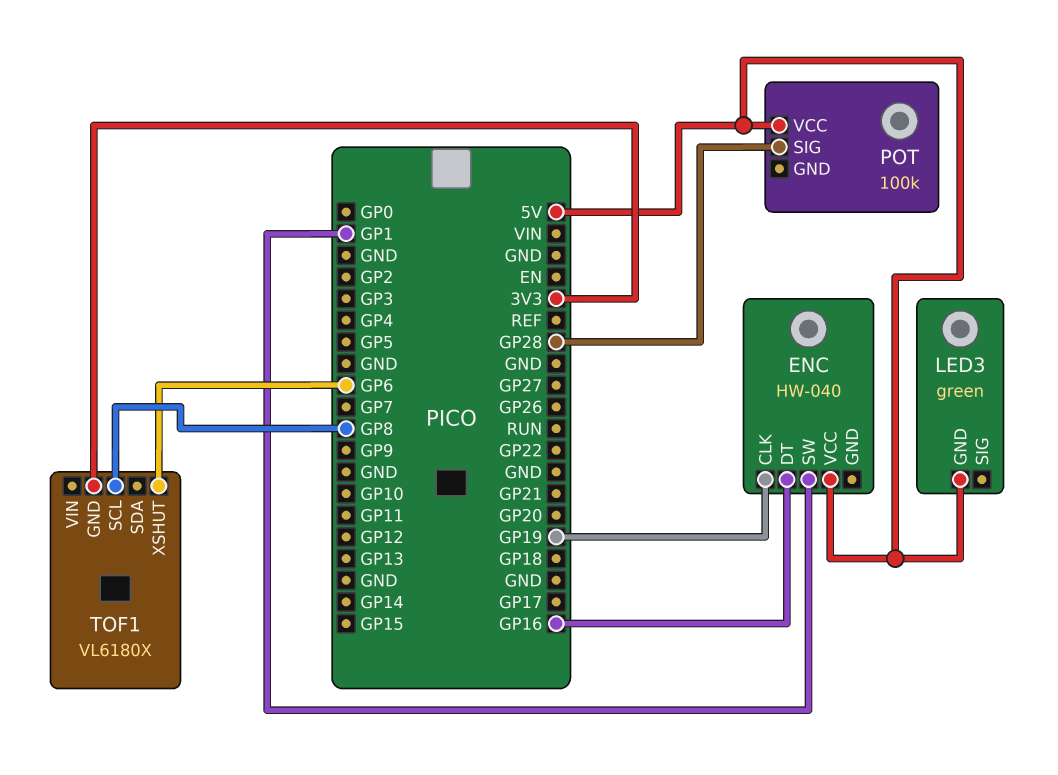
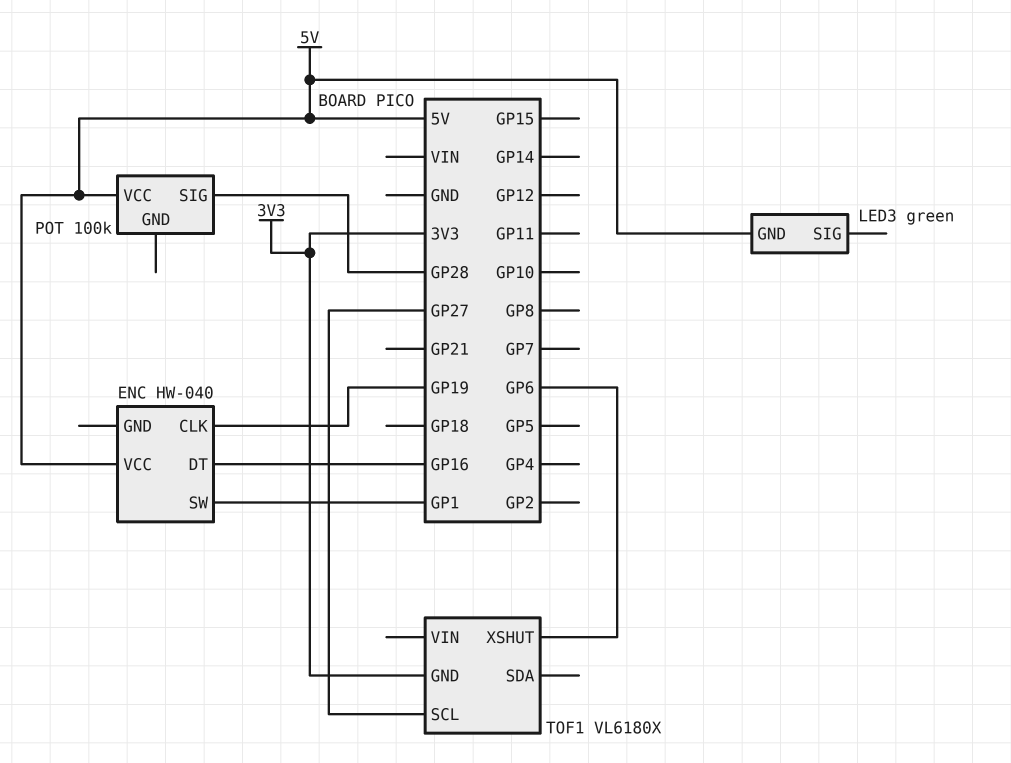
TOF1 pin SCL: GP8 -> GP27

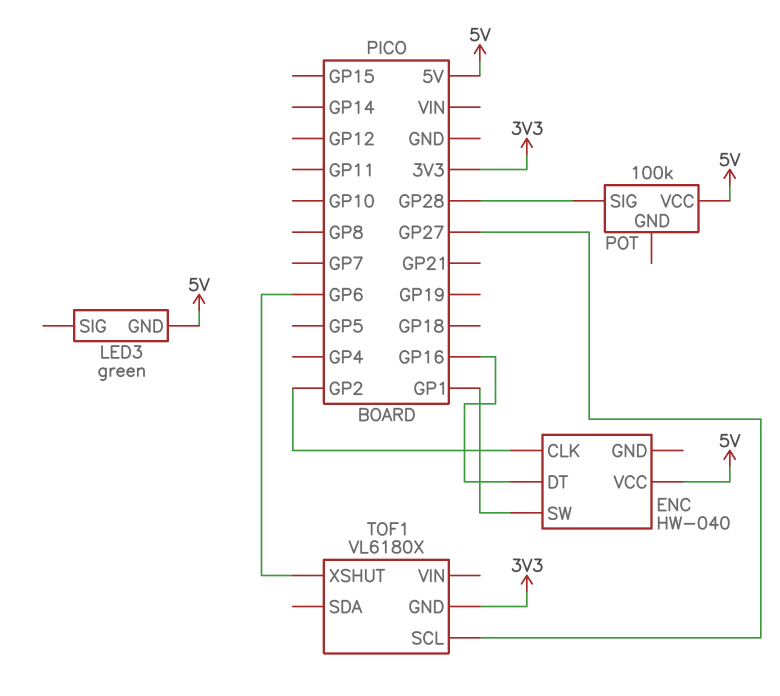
ENC pin CLK: GP19 -> GP2

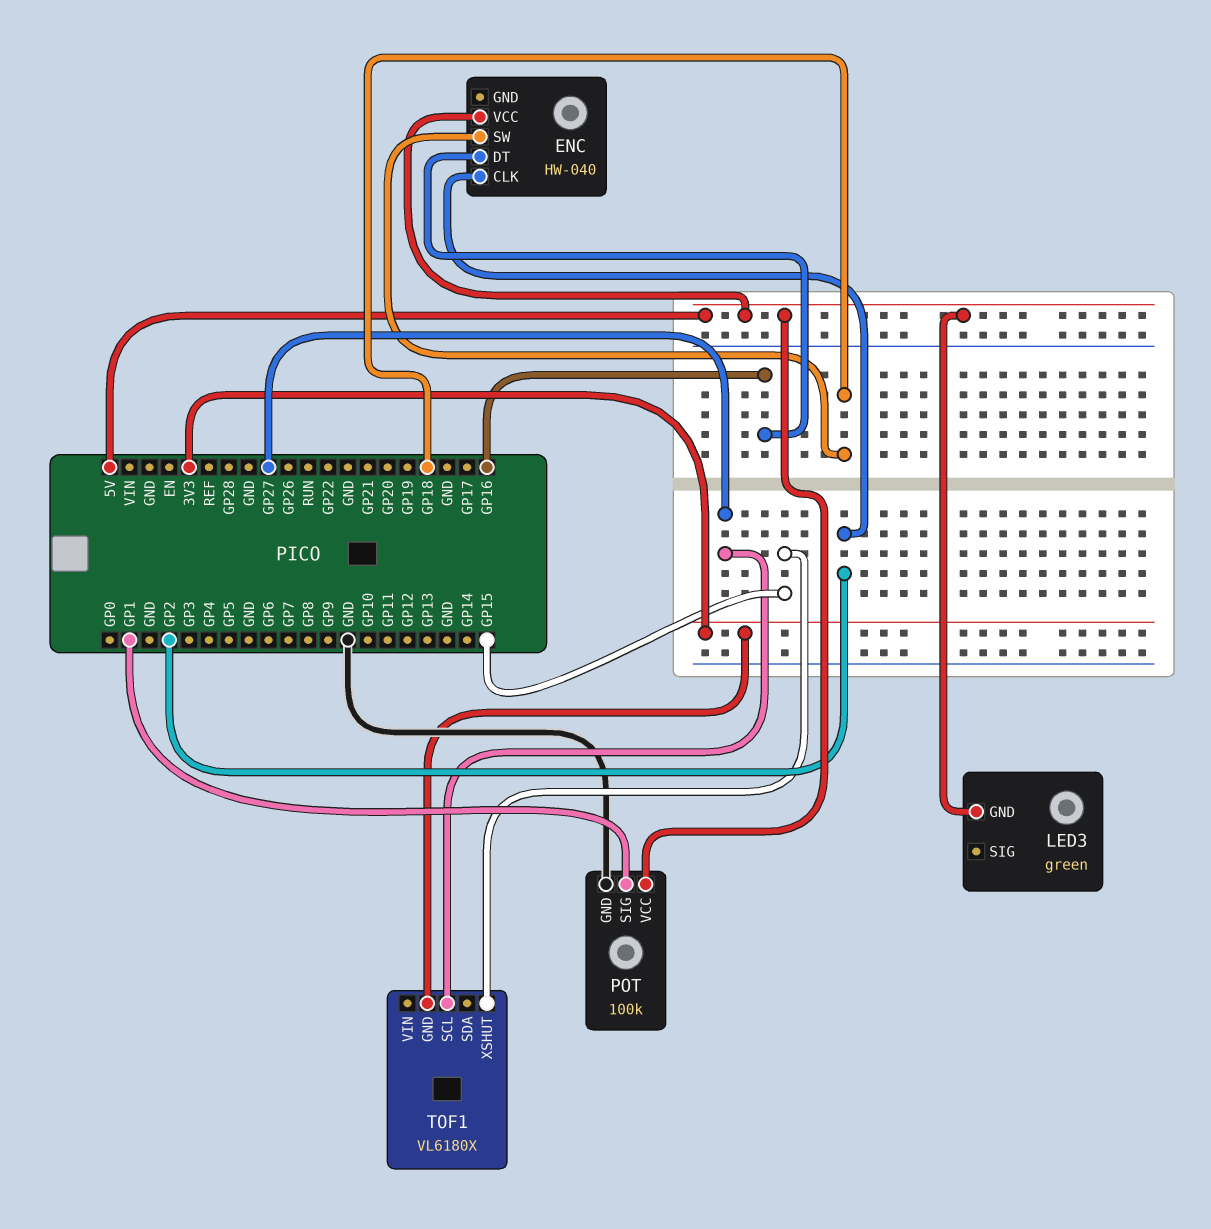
ENC pin SW: GP1 -> GP18
POT pin GND: none -> GND
POT pin SIG: GP28 -> GP1
TOF1 pin XSHUT: GP6 -> GP15

